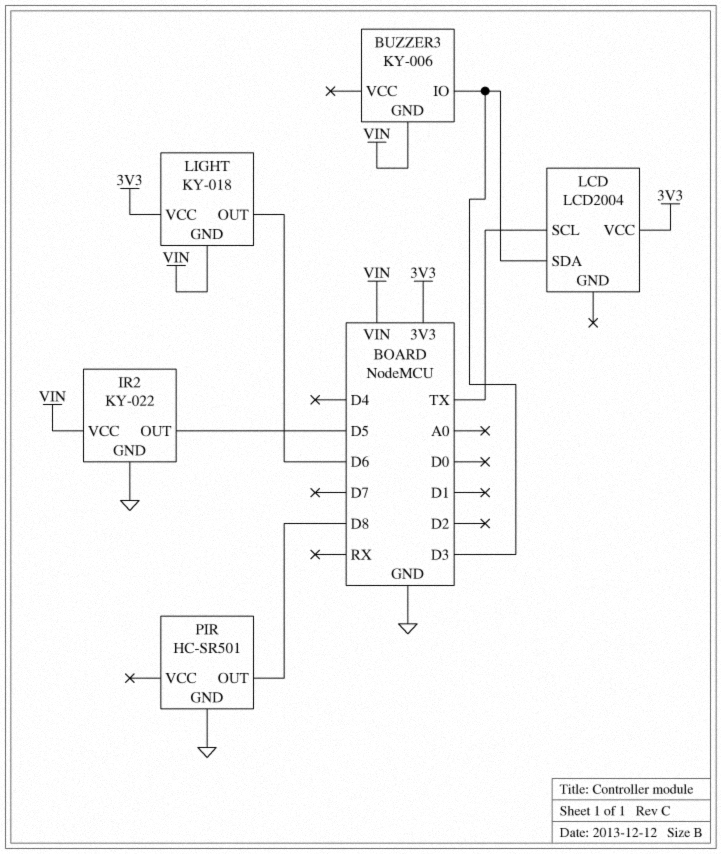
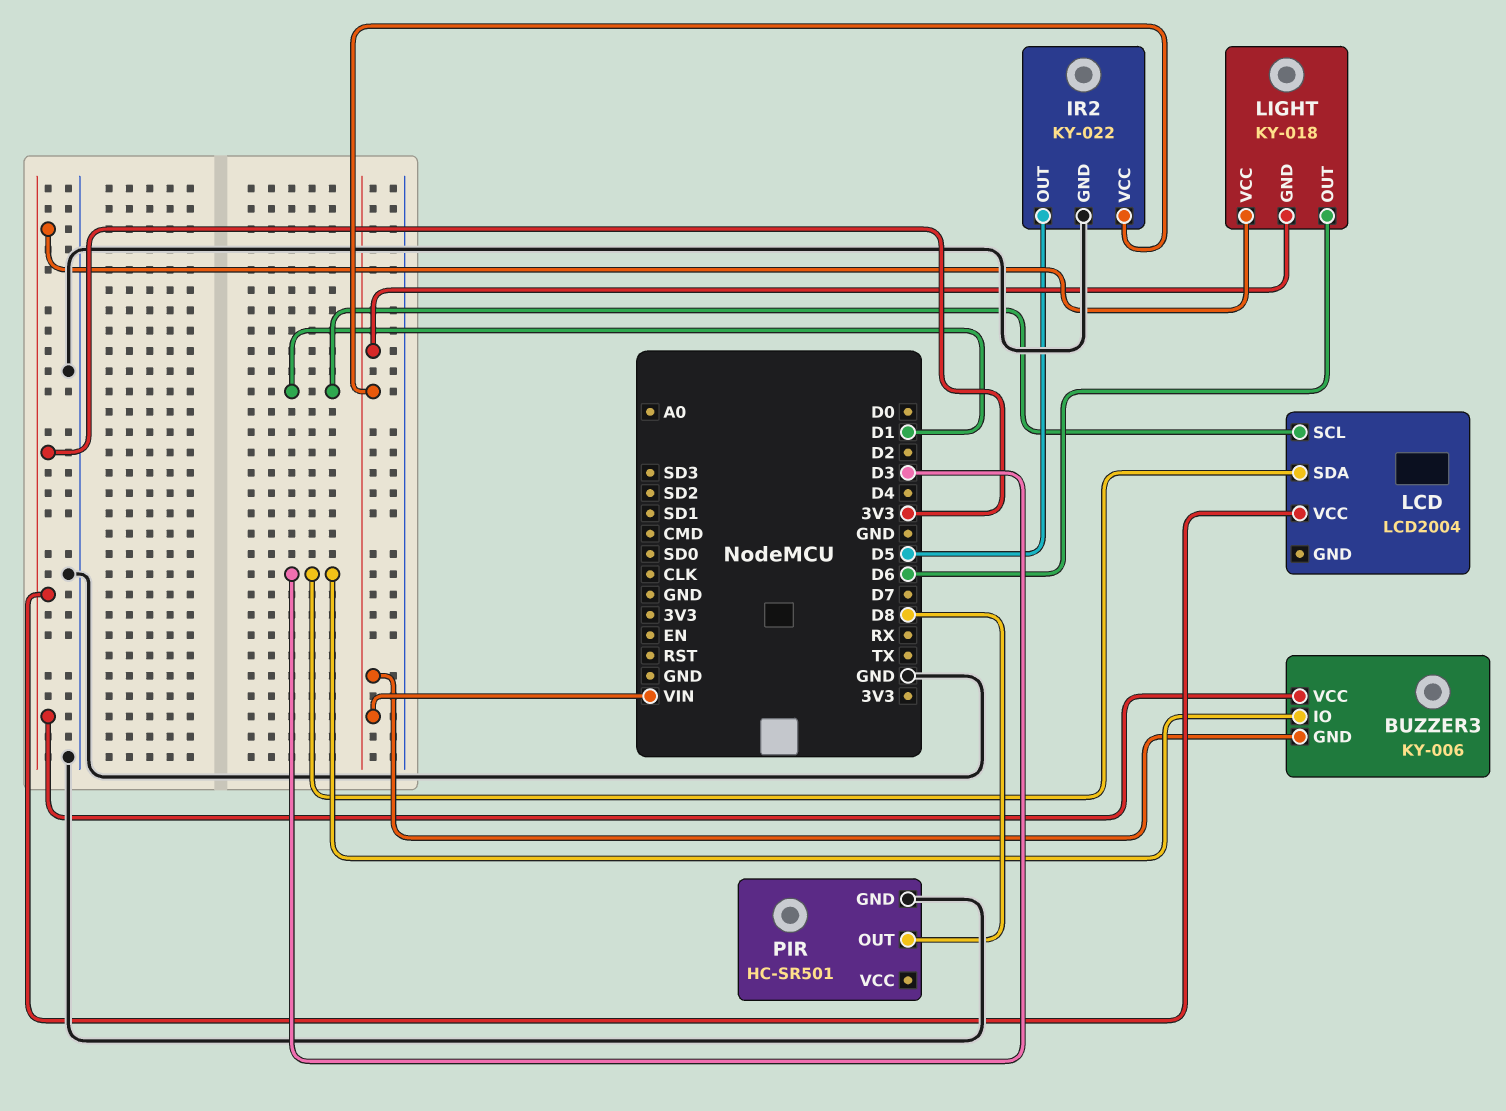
BUZZER3 pin VCC: none -> 3V3
LCD pin SCL: TX -> D1

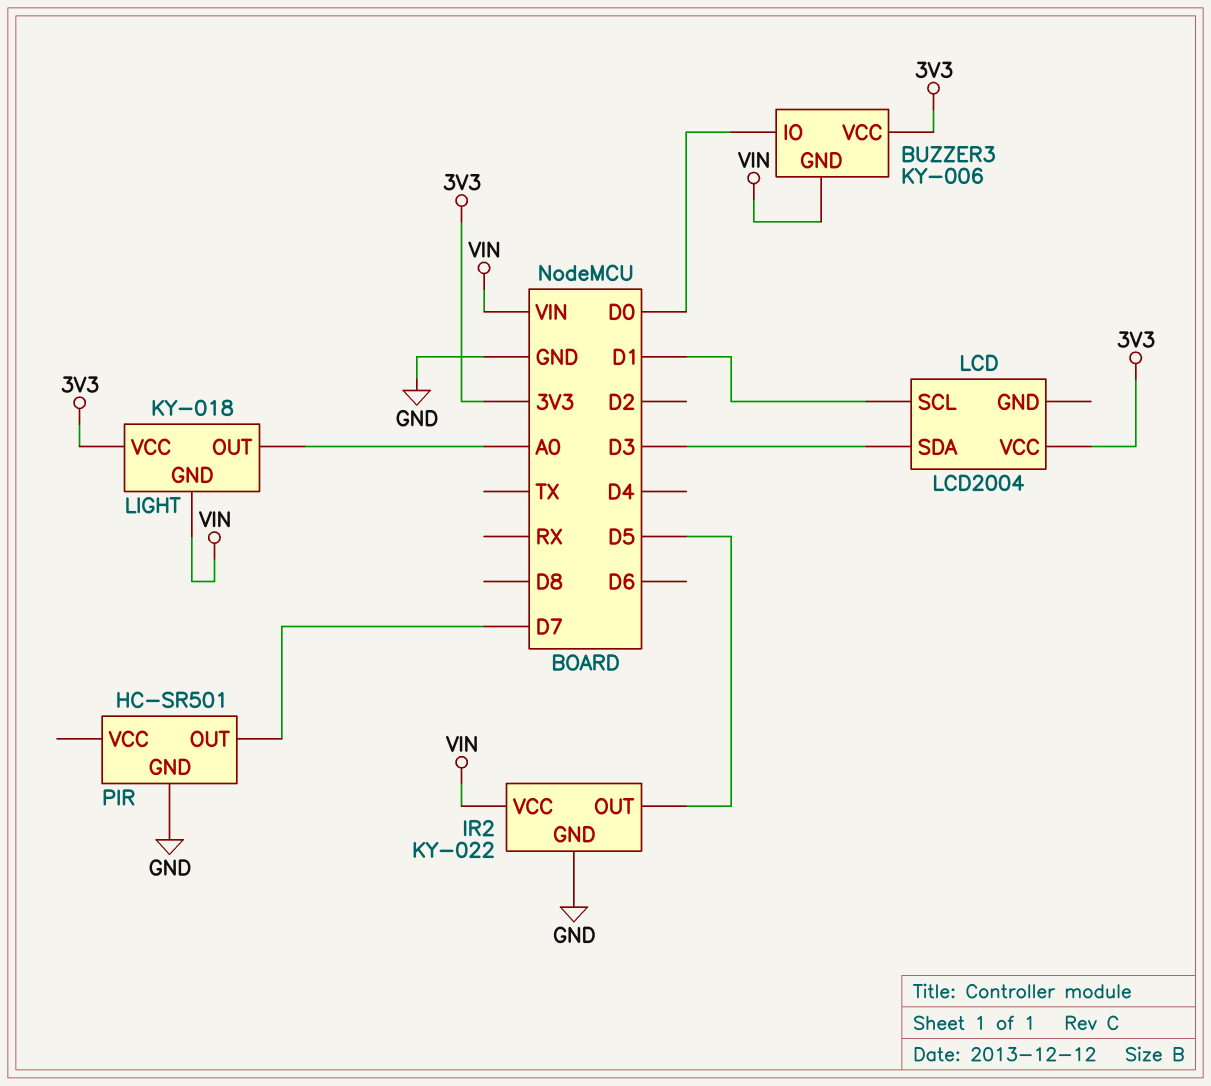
BUZZER3 pin IO: D3 -> D0
LIGHT pin OUT: D6 -> A0
PIR pin OUT: D8 -> D7

